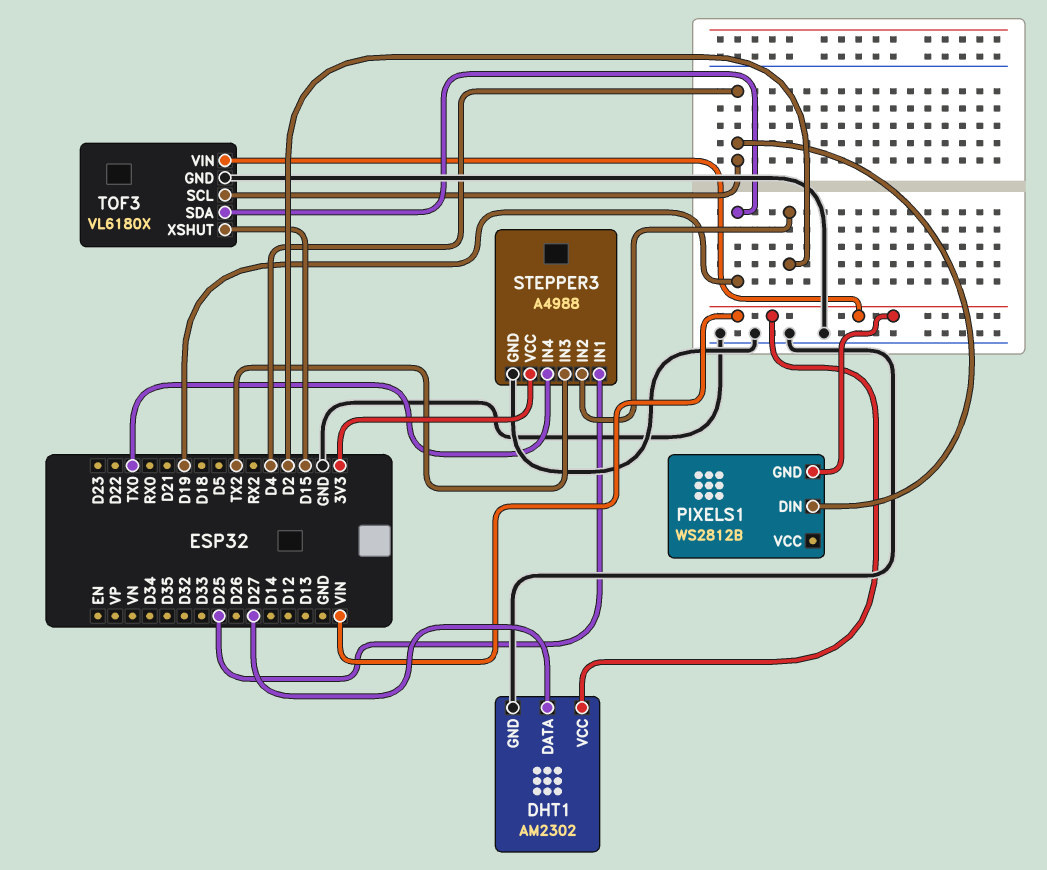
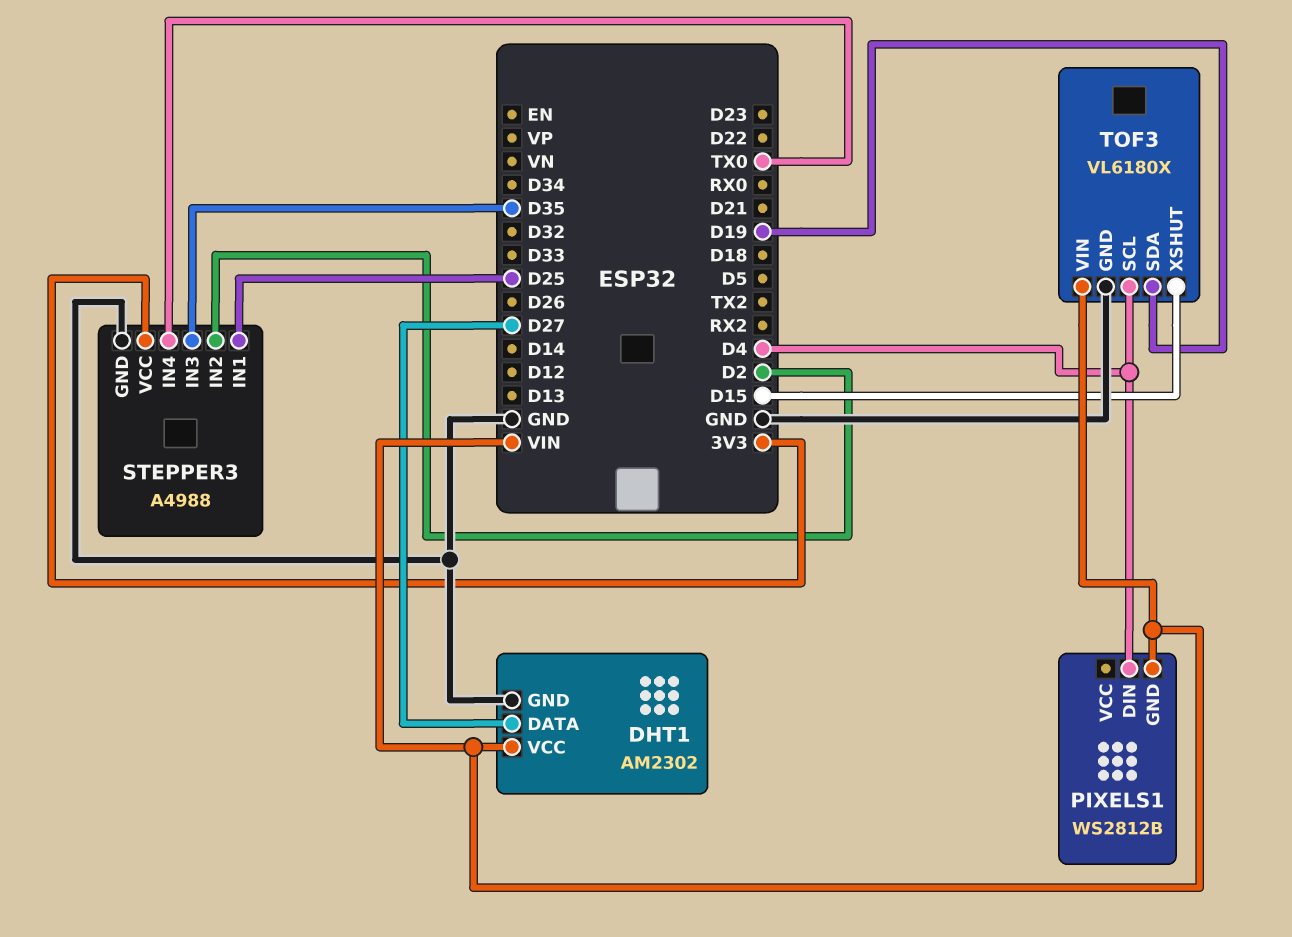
STEPPER3 pin IN3: TX2 -> D35

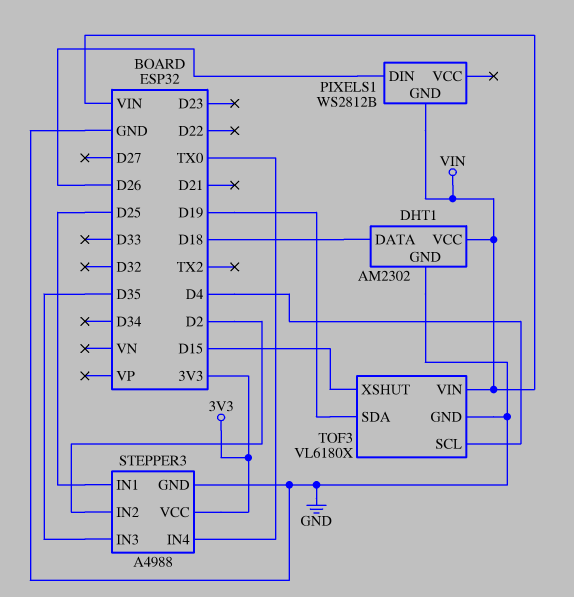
DHT1 pin DATA: D27 -> D18
PIXELS1 pin DIN: D4 -> D26

